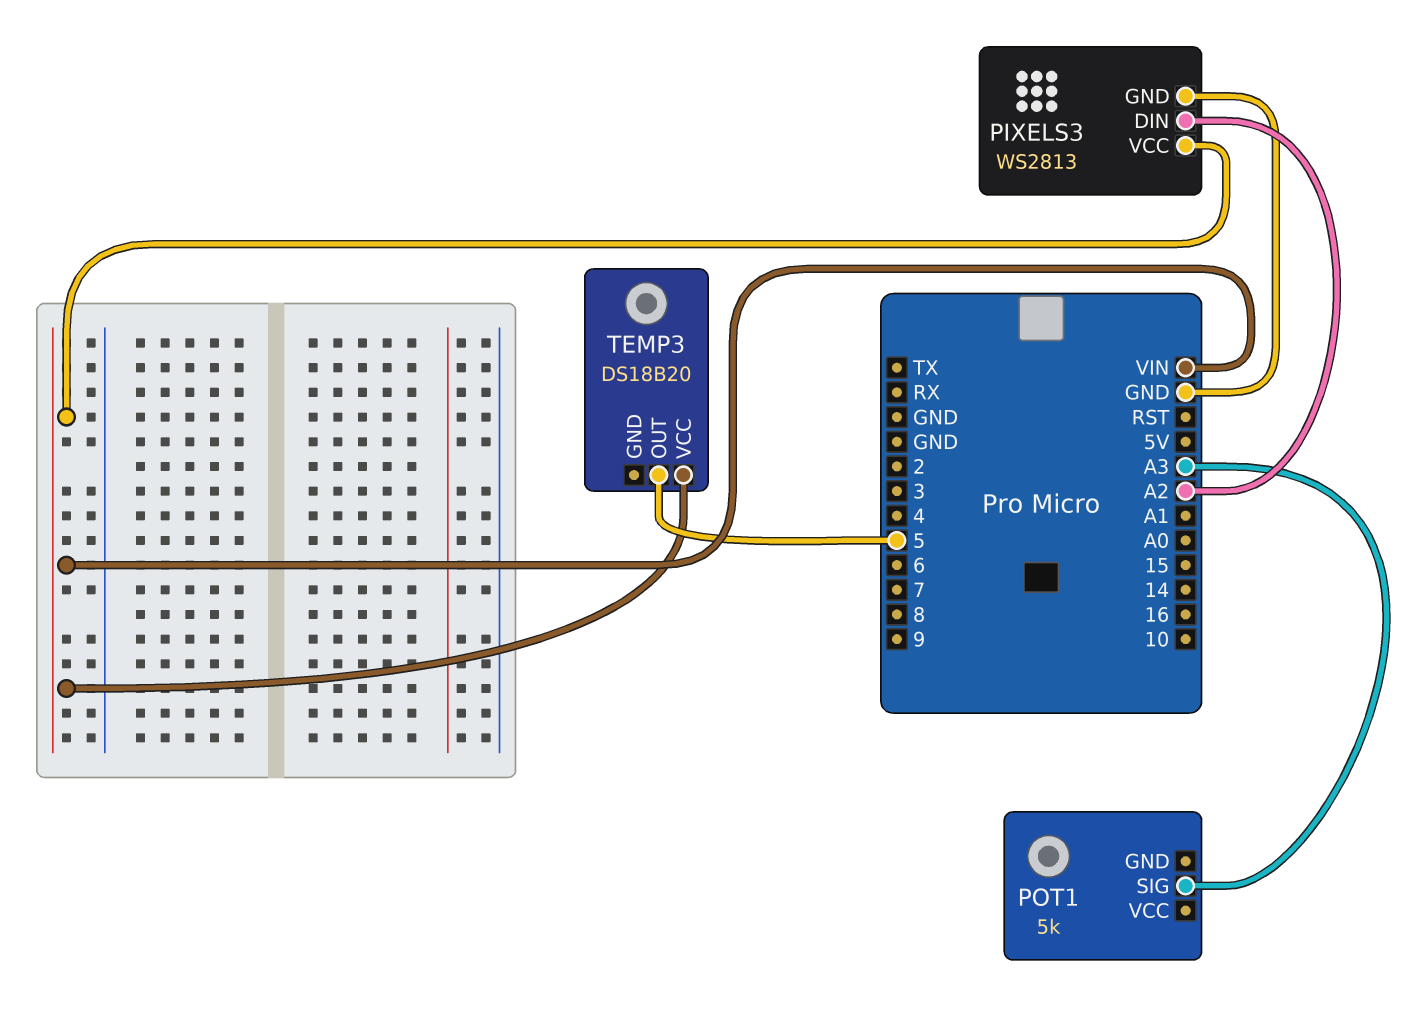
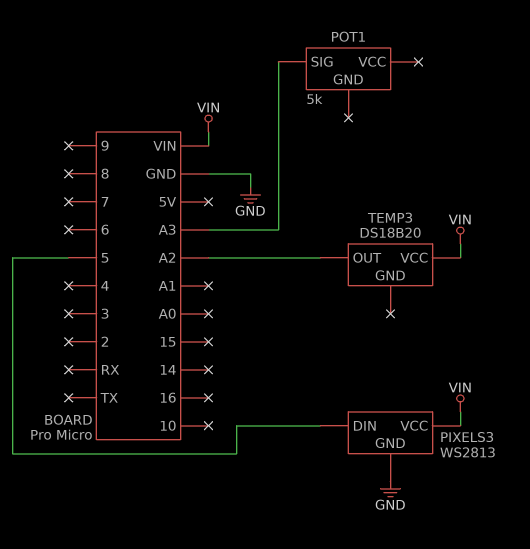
PIXELS3 pin DIN: A2 -> 5
TEMP3 pin OUT: 5 -> A2

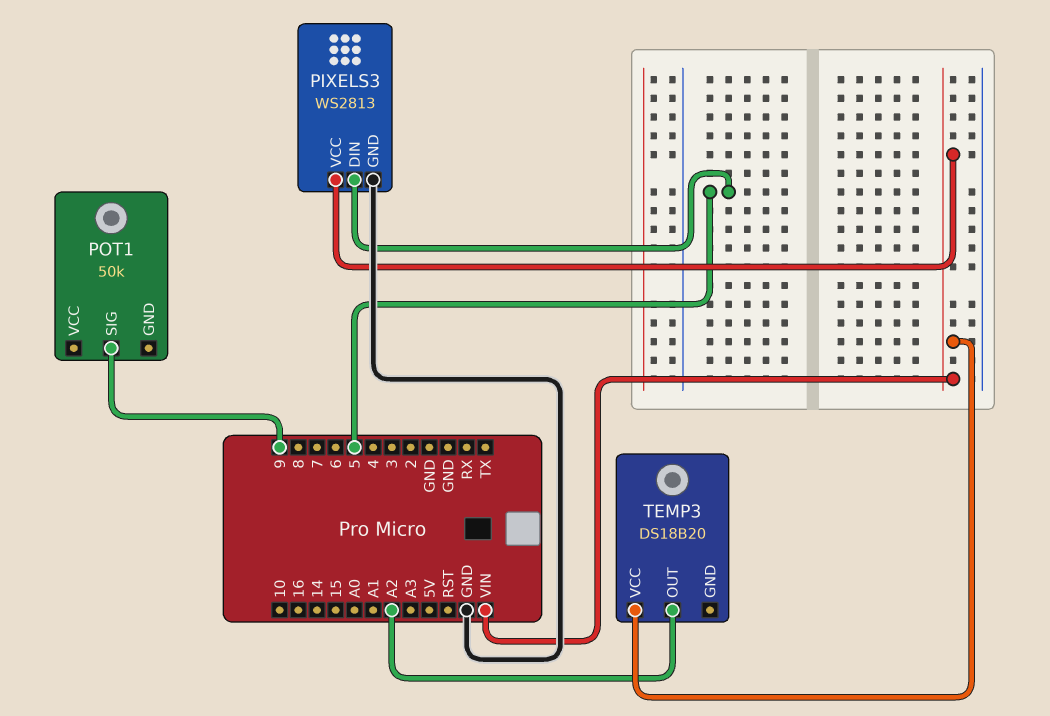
POT1: 5k -> 50k
POT1 pin SIG: A3 -> 9

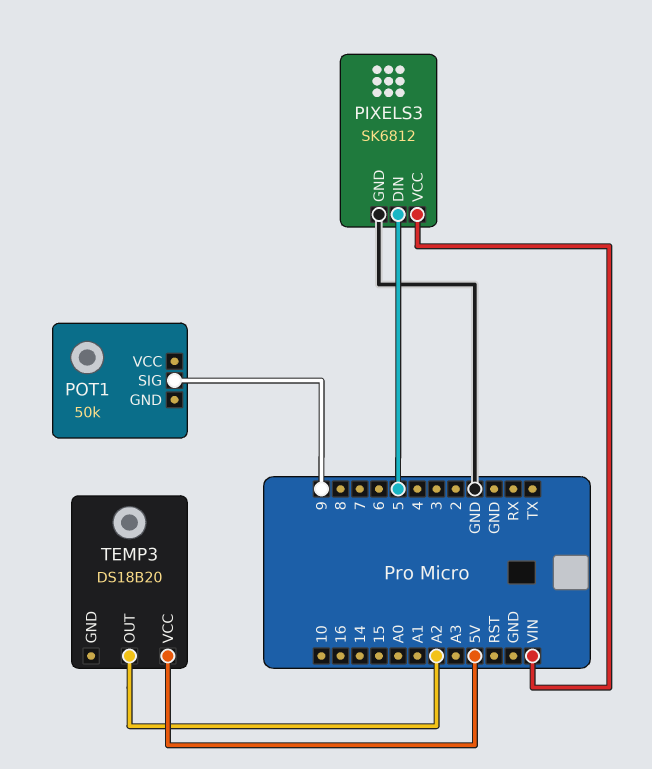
PIXELS3: WS2813 -> SK6812
TEMP3 pin VCC: VIN -> 5V

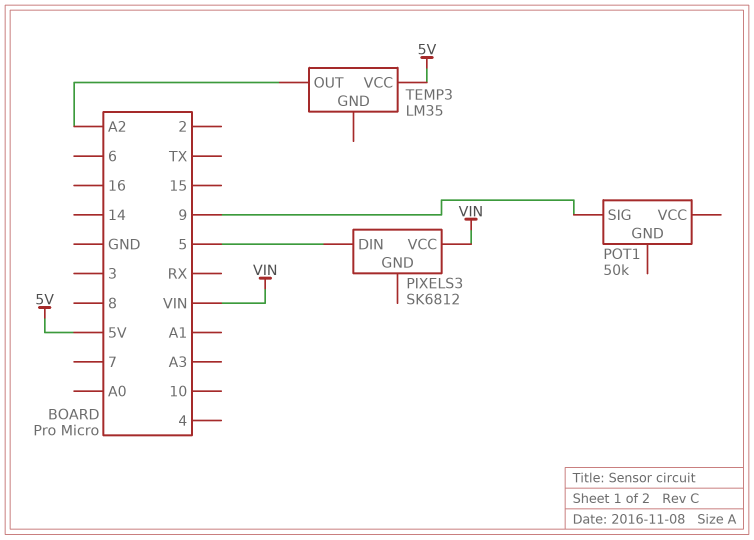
PIXELS3 pin GND: GND -> none
TEMP3: DS18B20 -> LM35

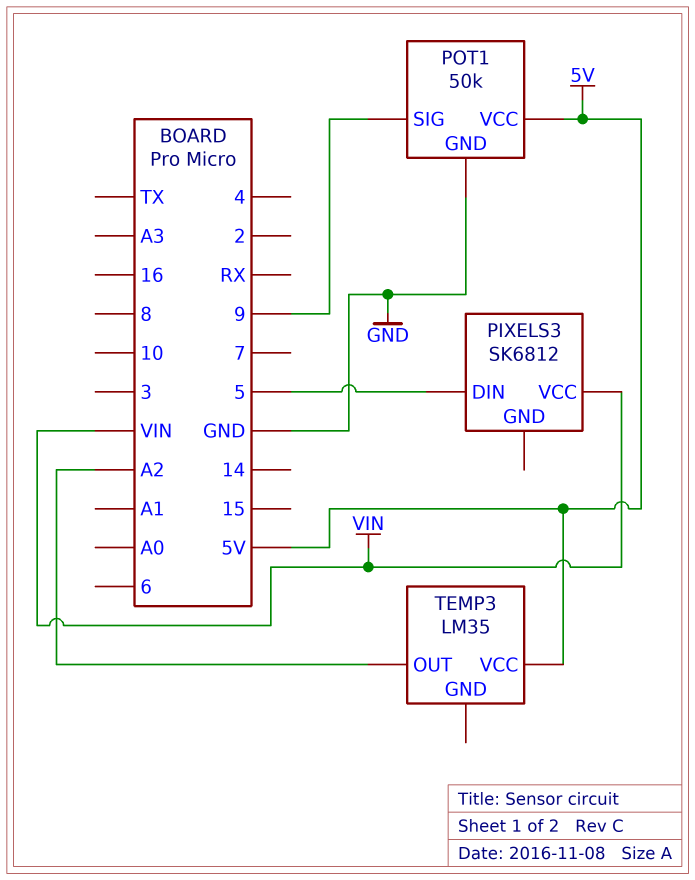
POT1 pin GND: none -> GND
POT1 pin VCC: none -> 5V

